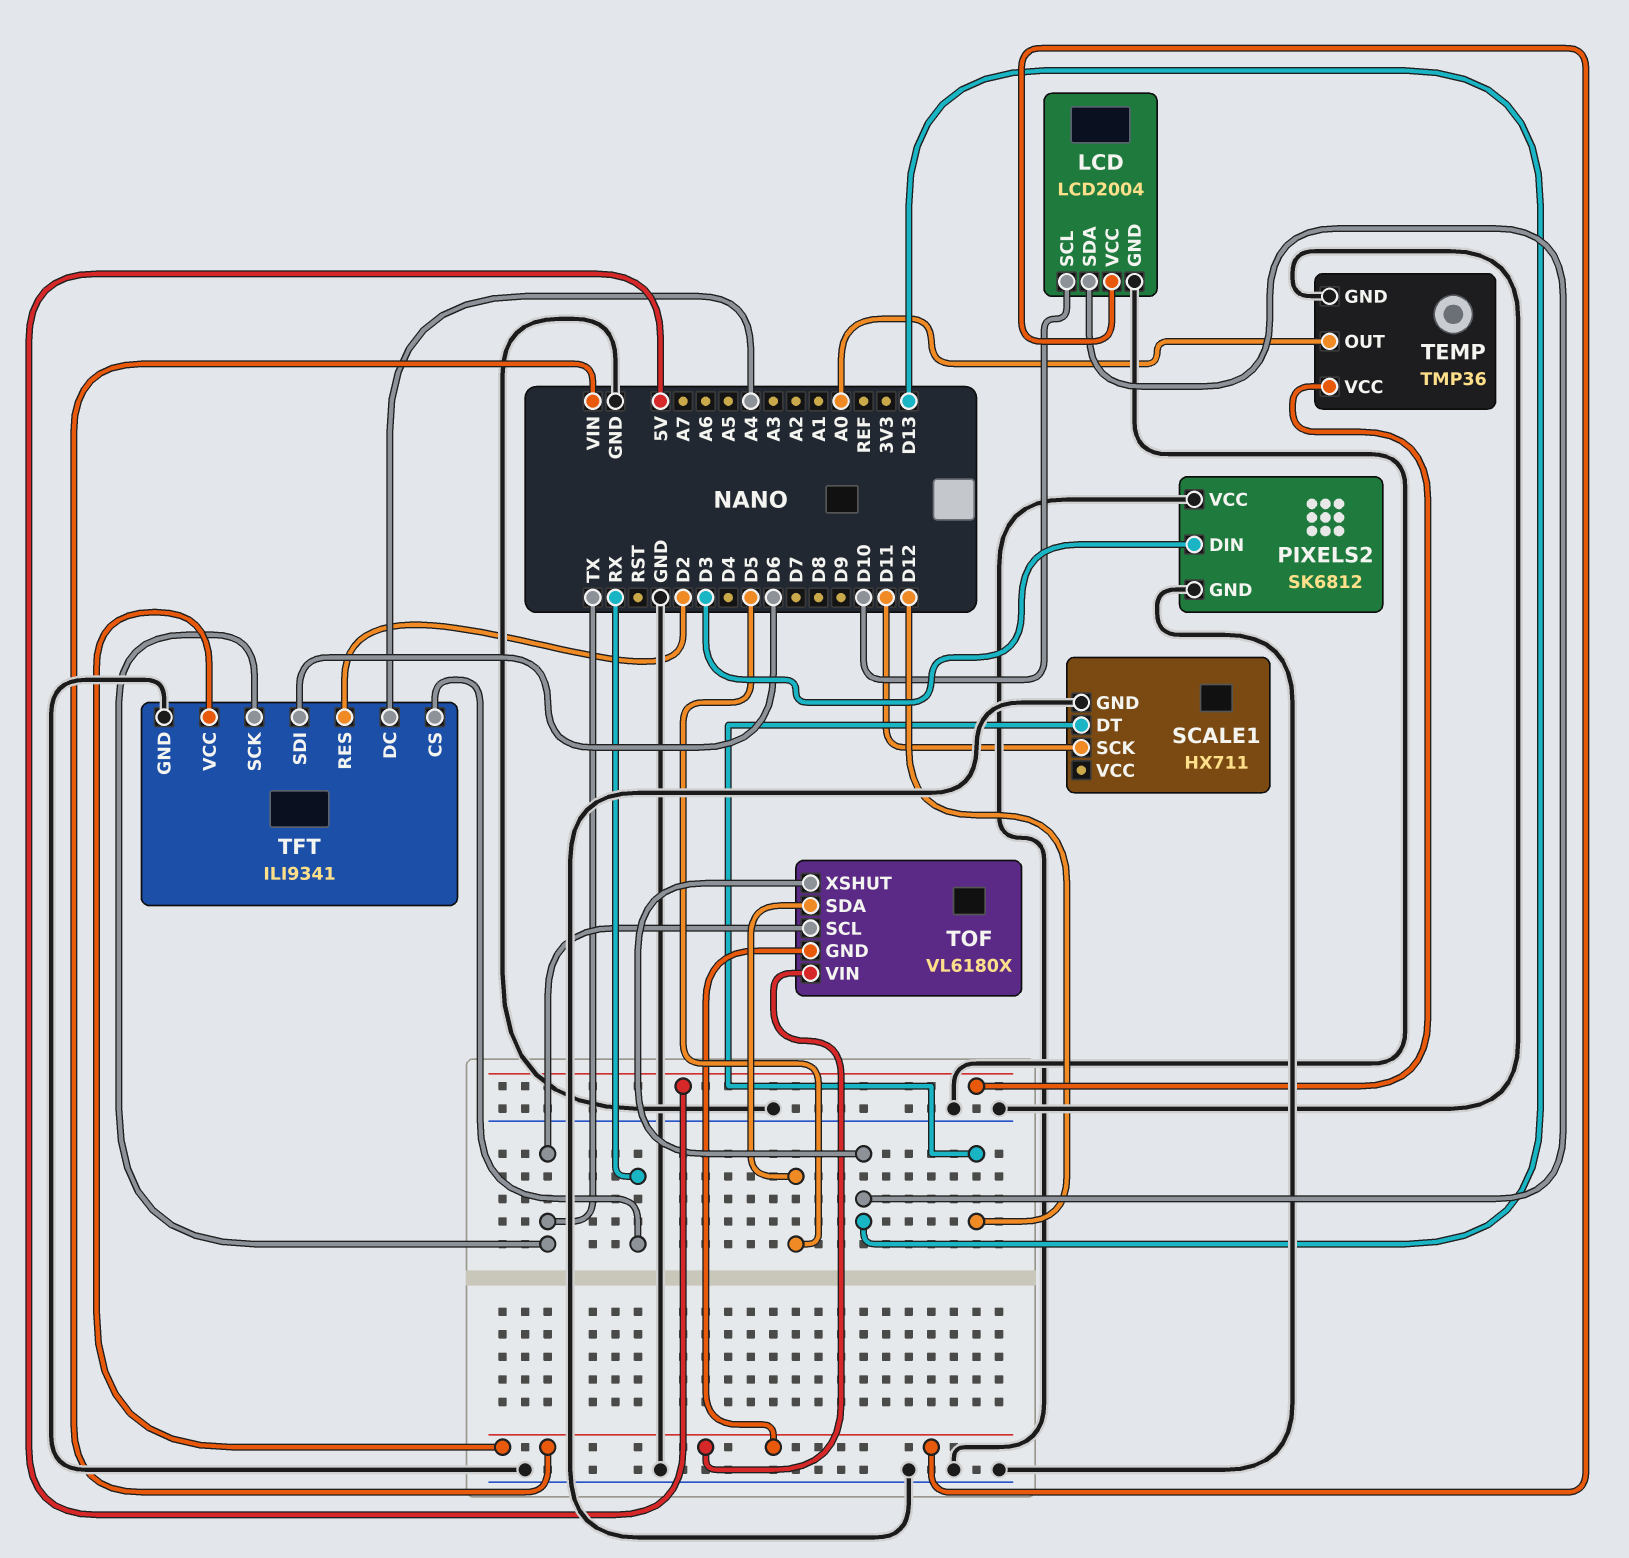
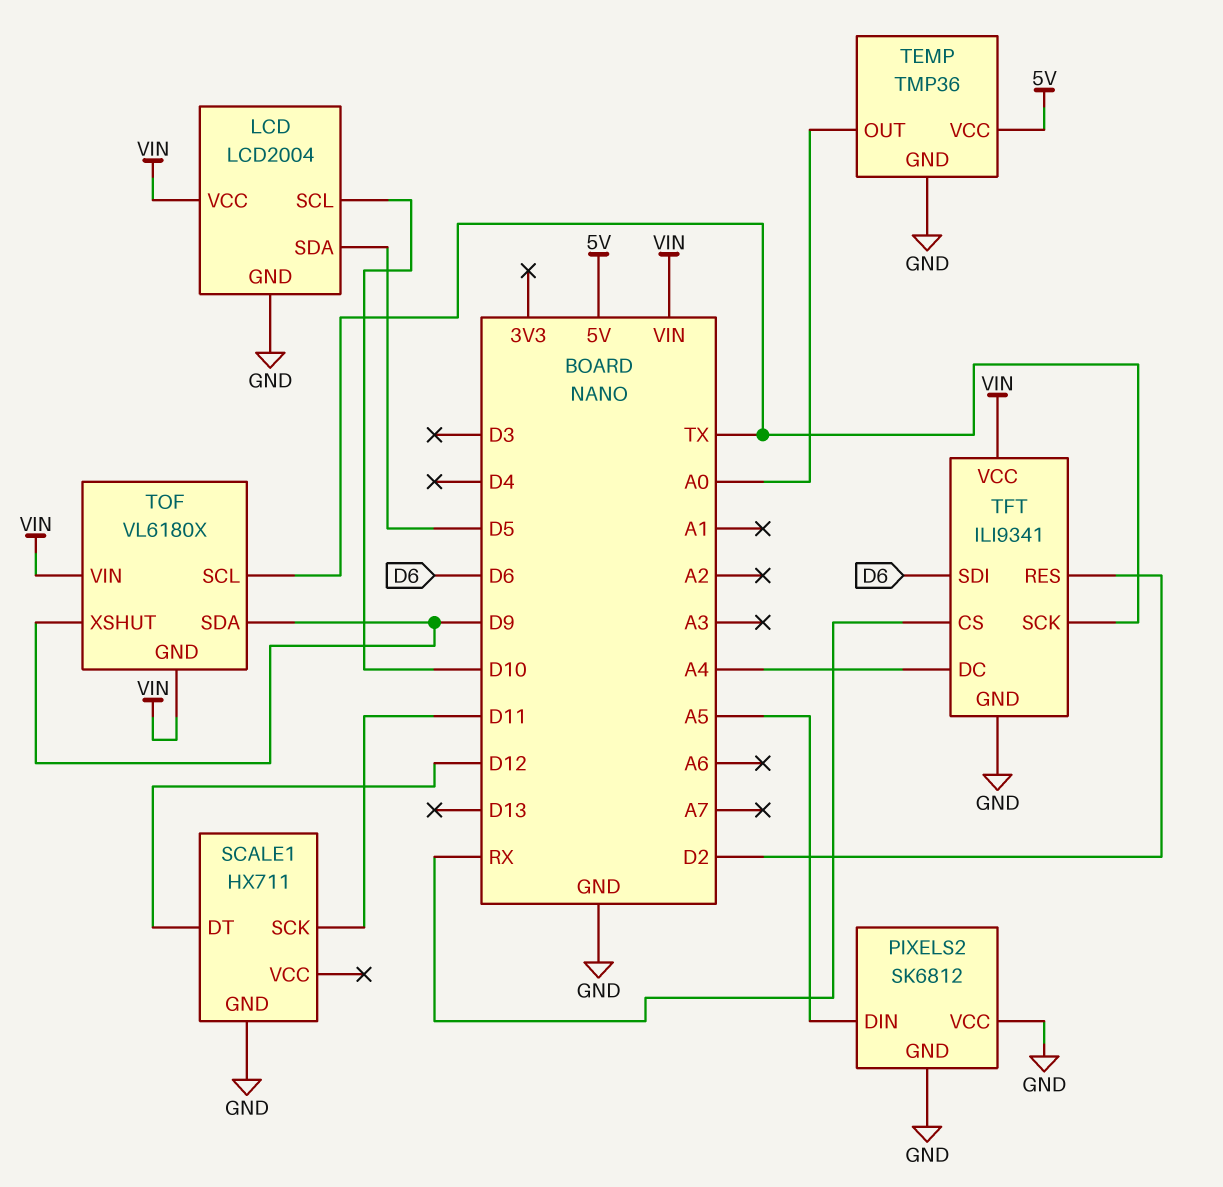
LCD pin SDA: D13 -> D5
PIXELS2 pin DIN: D3 -> A5
TOF pin SDA: D5 -> D9
TOF pin XSHUT: D13 -> D9

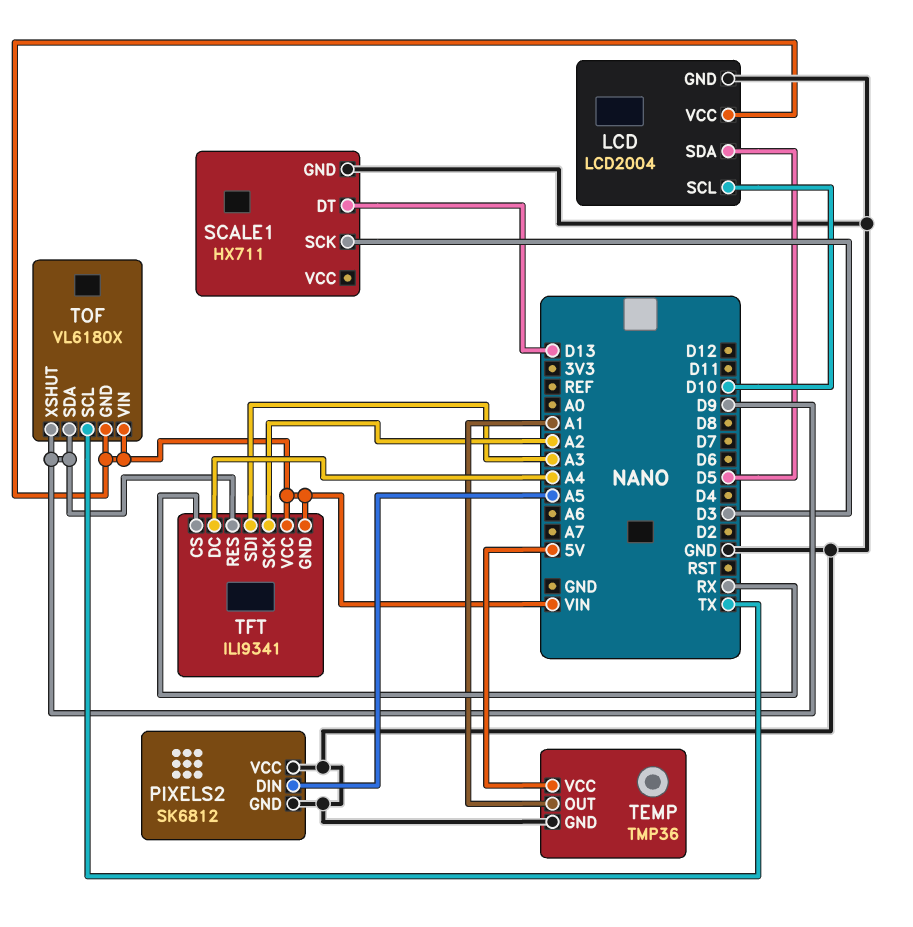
SCALE1 pin DT: D12 -> D13
SCALE1 pin SCK: D11 -> D3
TEMP pin OUT: A0 -> A1
TFT pin GND: GND -> VIN
TFT pin RES: D2 -> D9
TFT pin SCK: TX -> A2
TFT pin SDI: D6 -> A3

